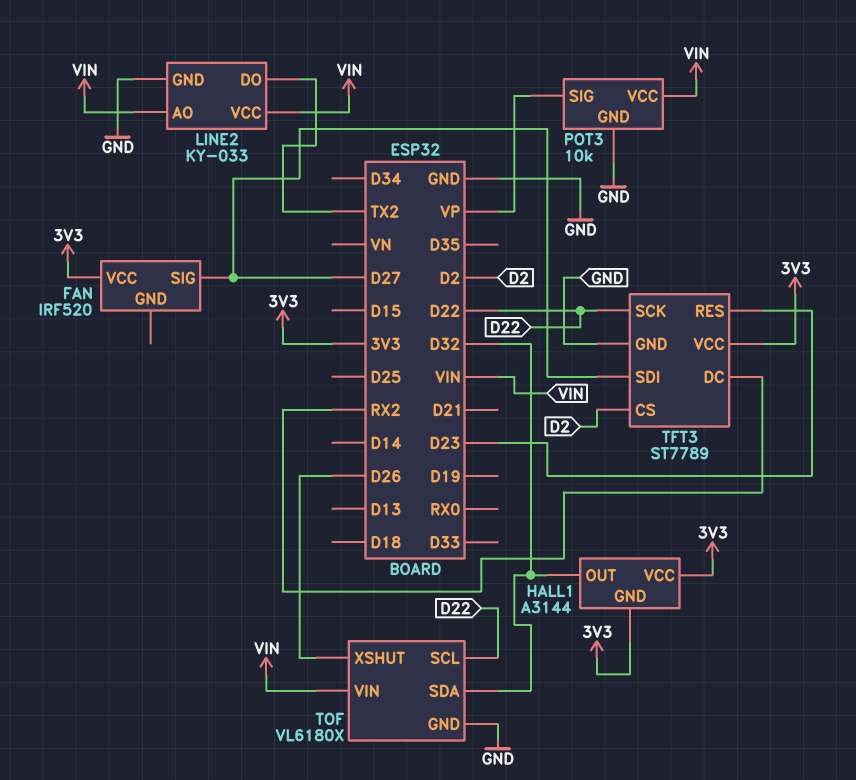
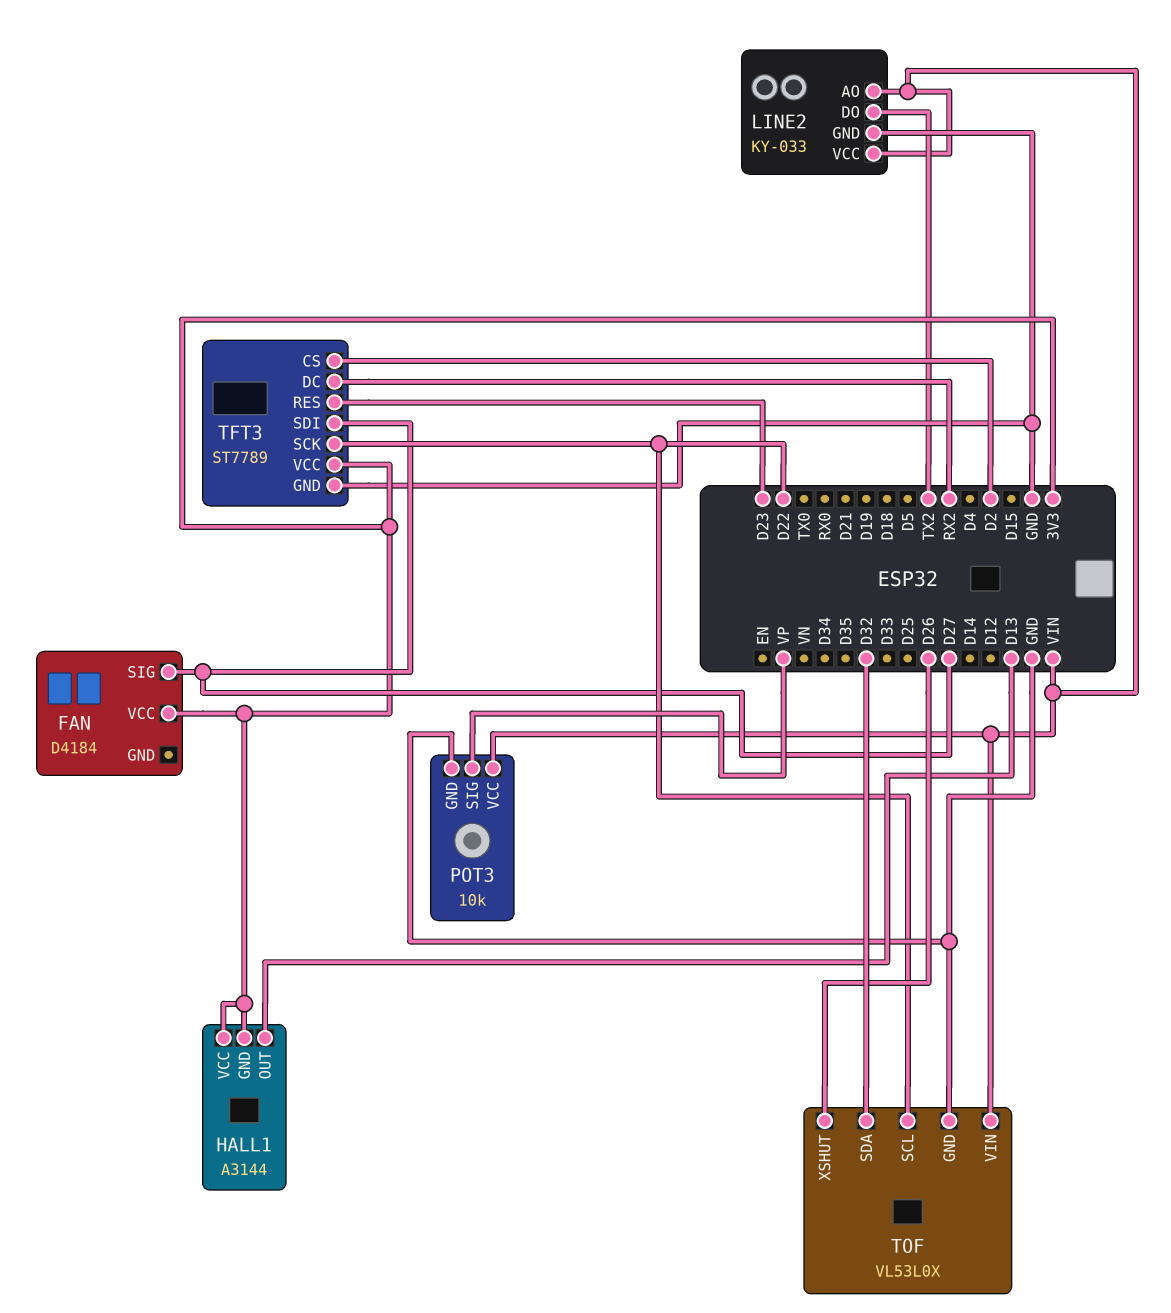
FAN: IRF520 -> D4184
HALL1 pin OUT: D32 -> D13
TOF: VL6180X -> VL53L0X

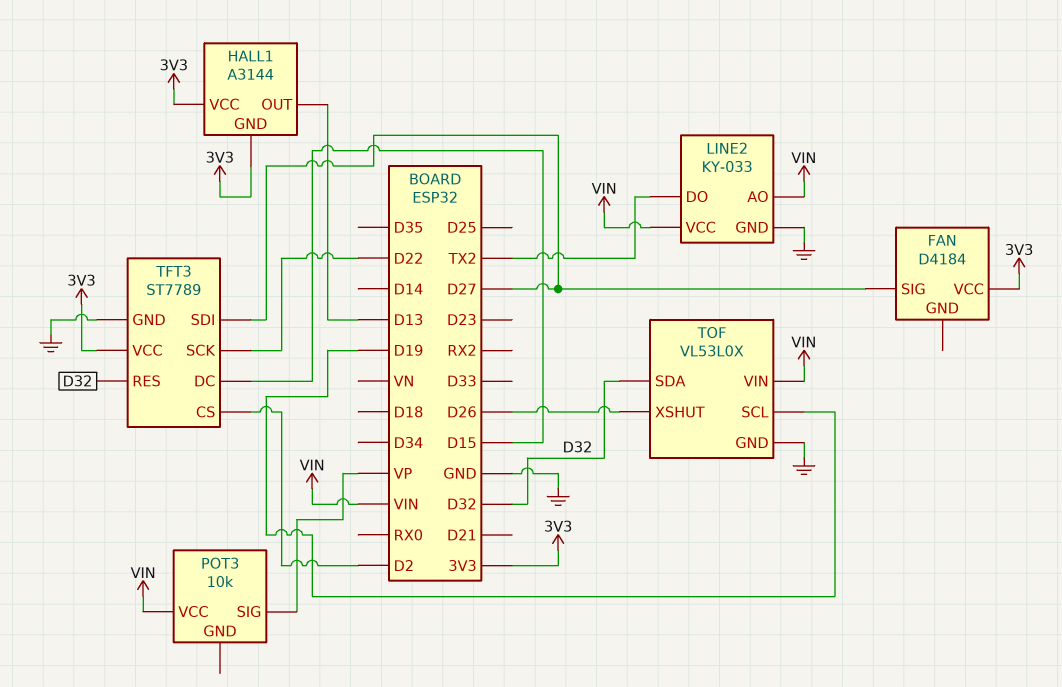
POT3 pin GND: GND -> none
TFT3 pin DC: RX2 -> D15
TFT3 pin RES: D23 -> D32
TOF pin SCL: D22 -> D19

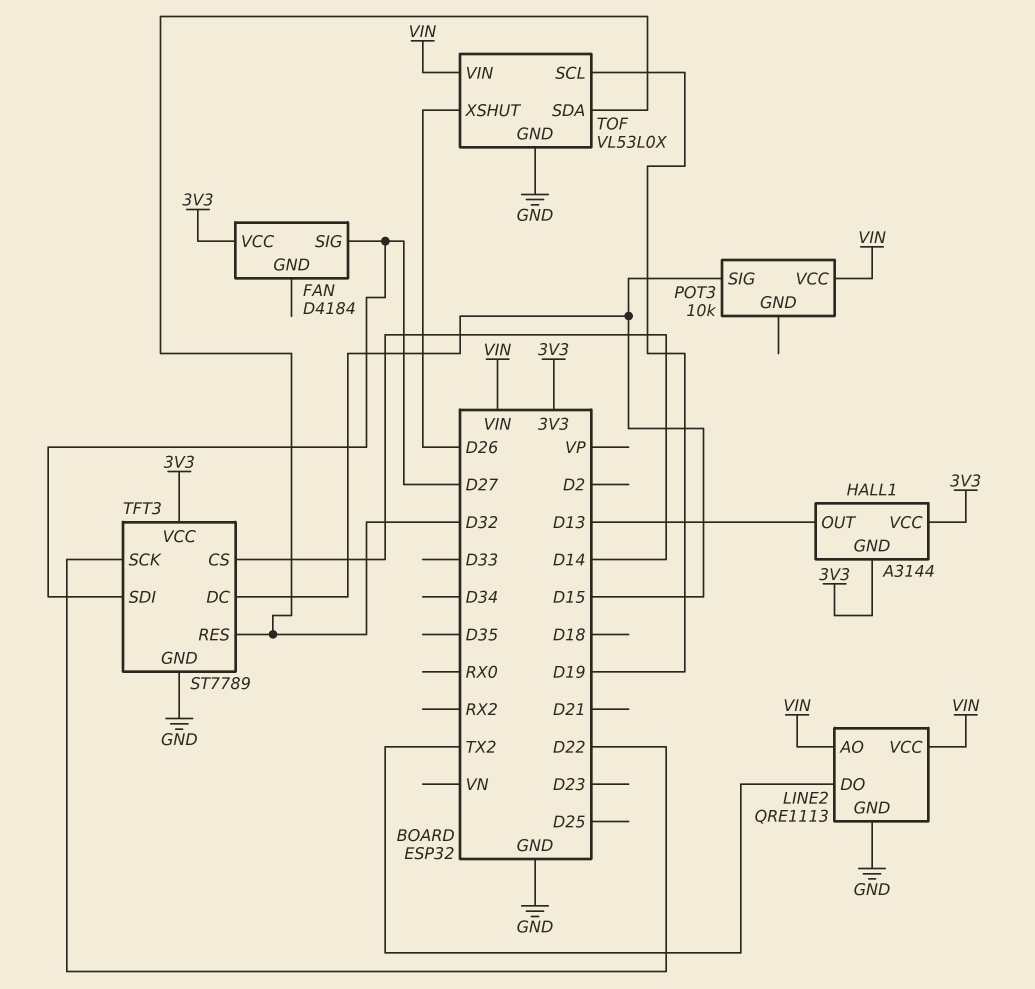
LINE2: KY-033 -> QRE1113
POT3 pin SIG: VP -> D15
TFT3 pin CS: D2 -> D14

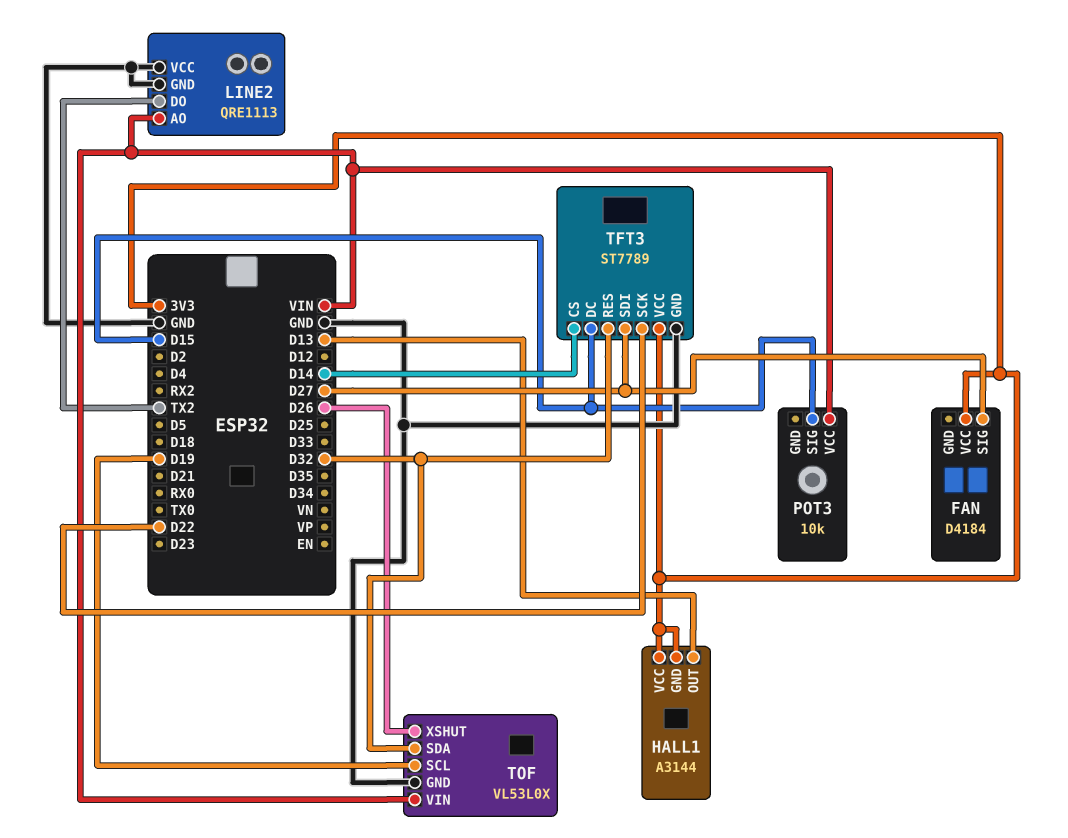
LINE2 pin VCC: VIN -> GND

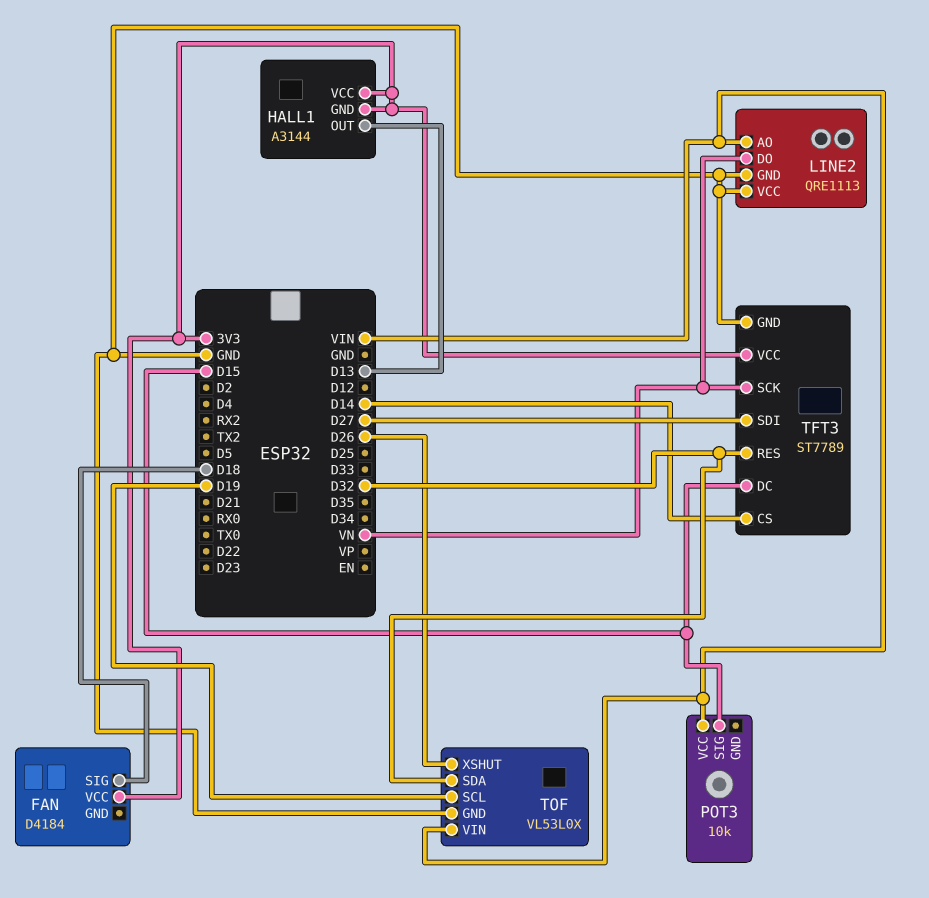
FAN pin SIG: D27 -> D18
LINE2 pin DO: TX2 -> VN
TFT3 pin SCK: D22 -> VN

